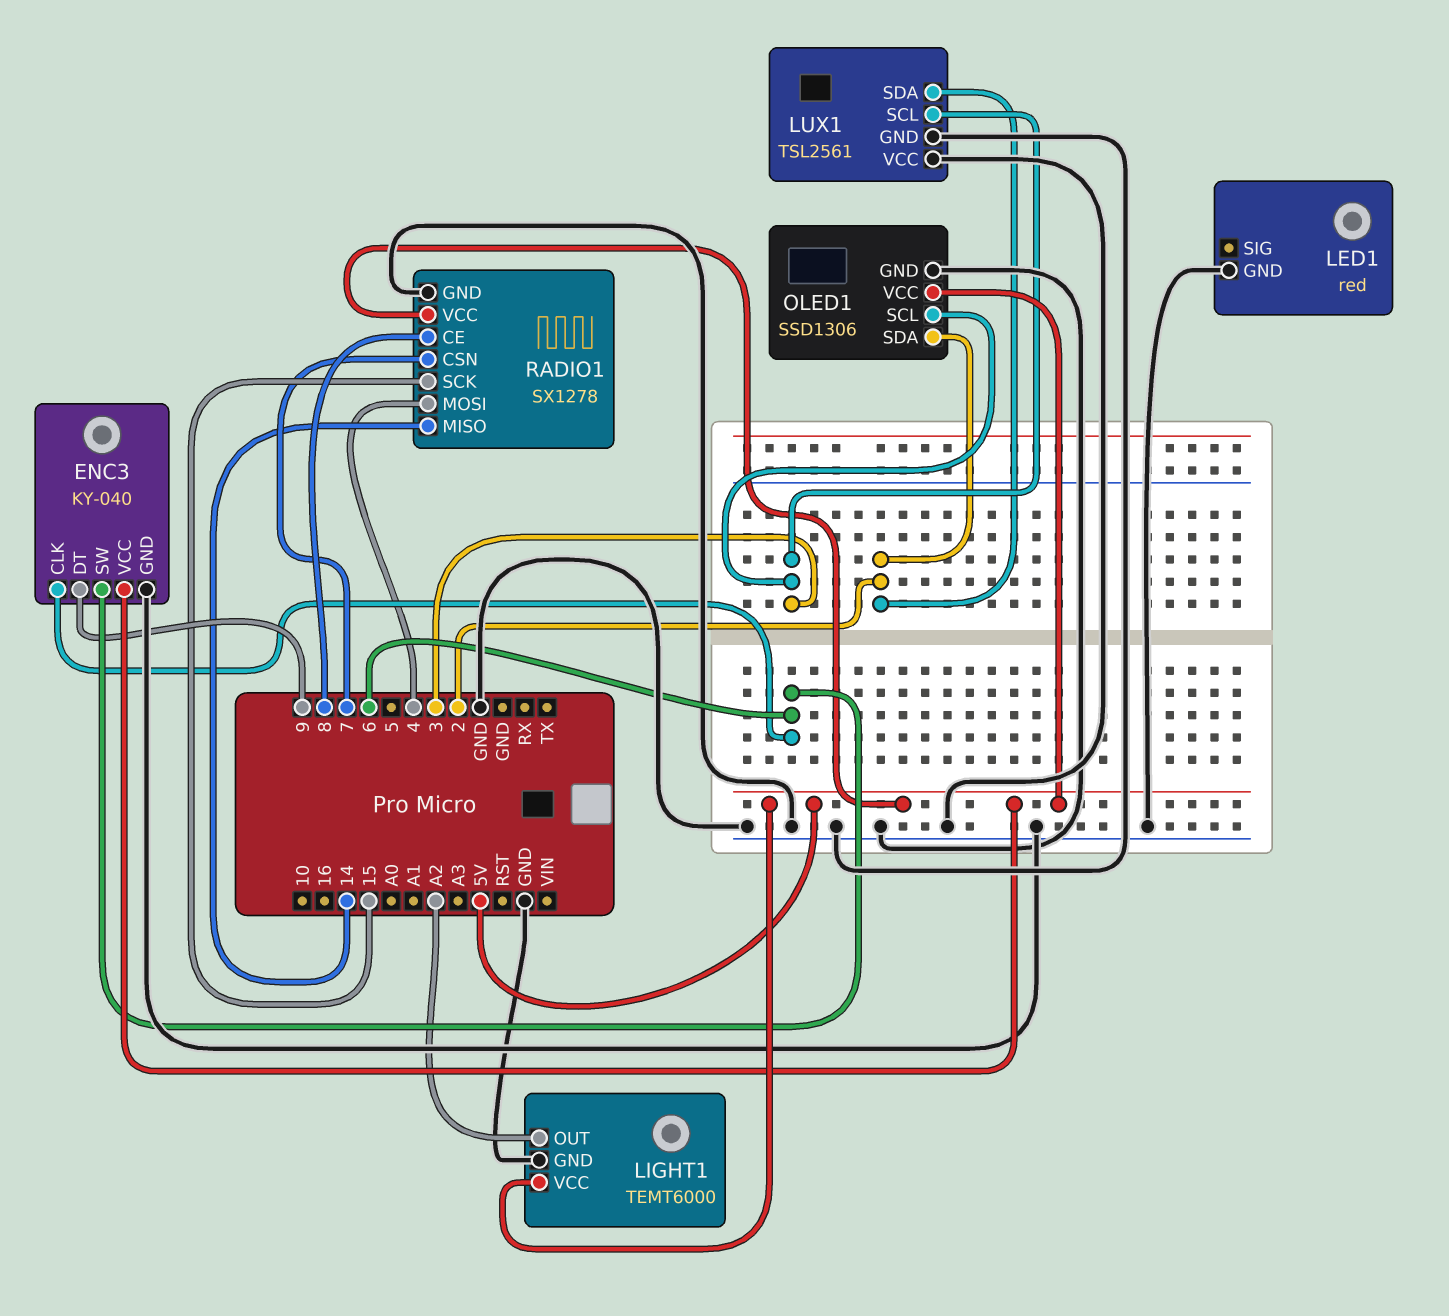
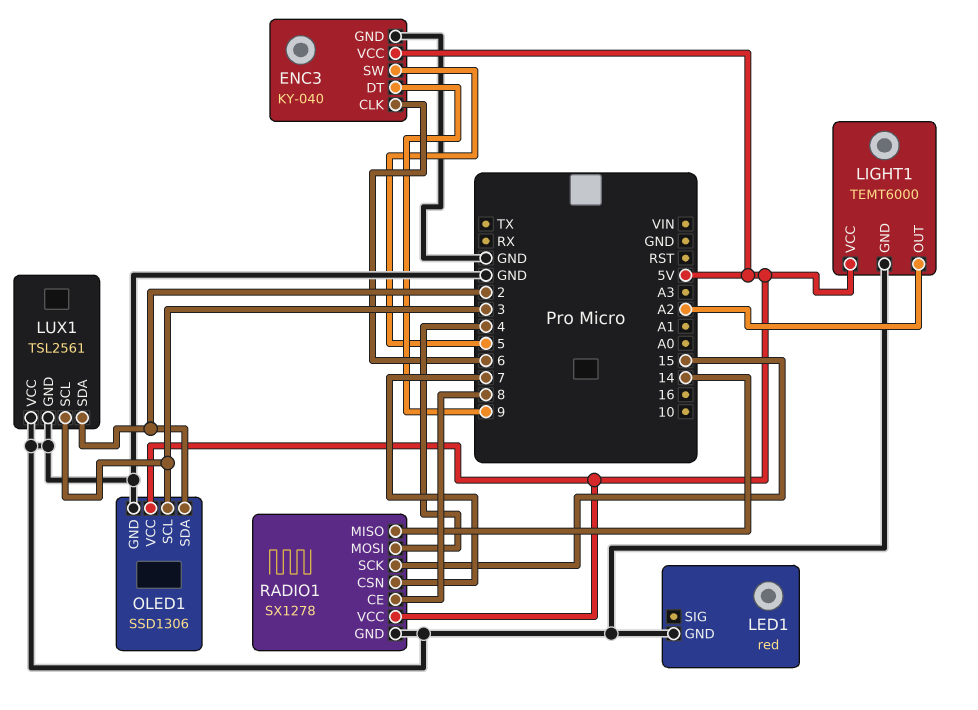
ENC3 pin SW: 6 -> 5

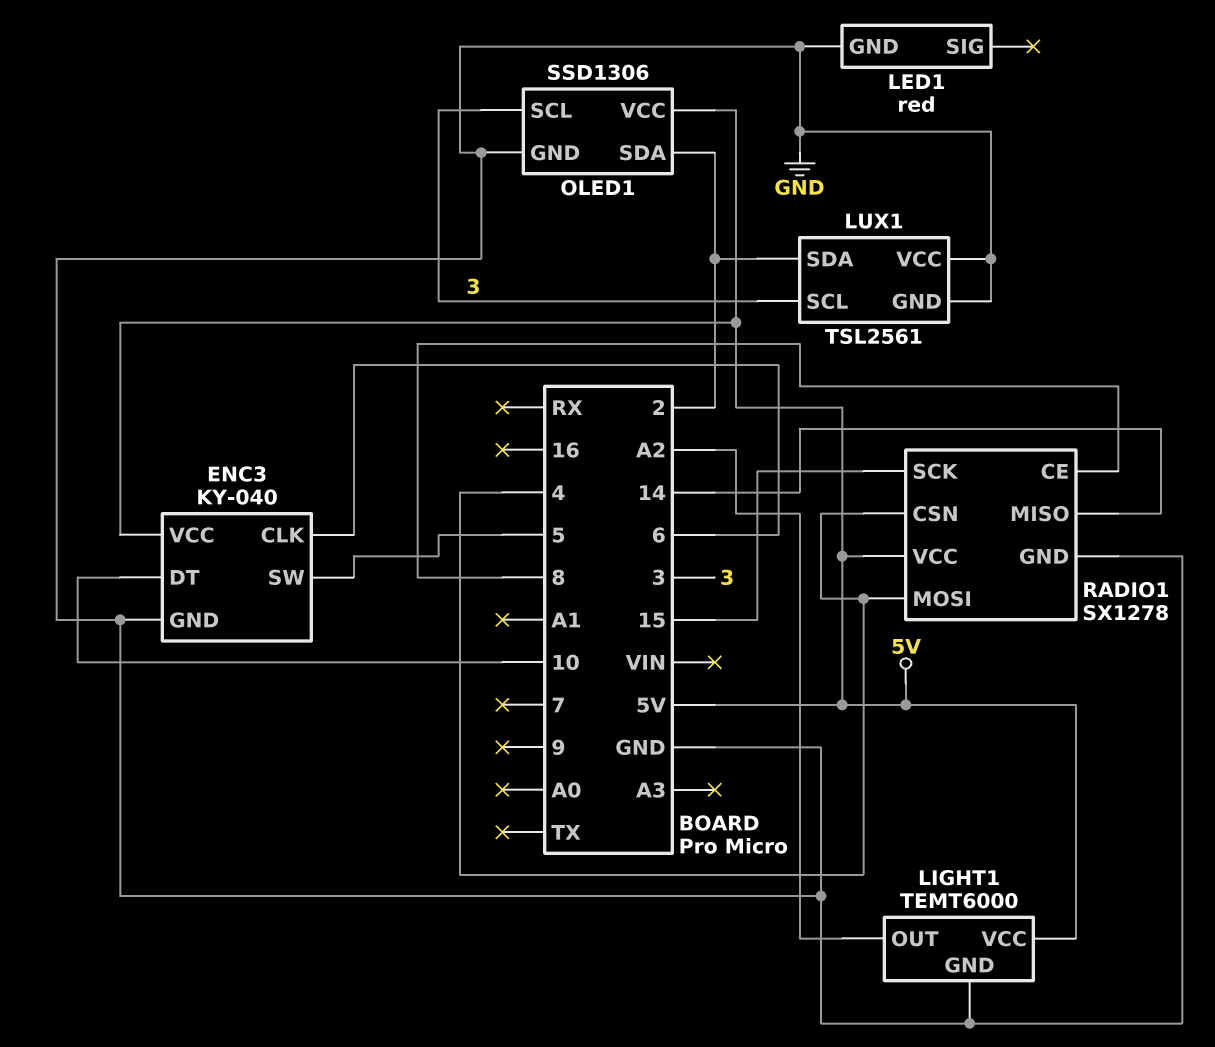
ENC3 pin DT: 9 -> 10
RADIO1 pin CSN: 7 -> 4

